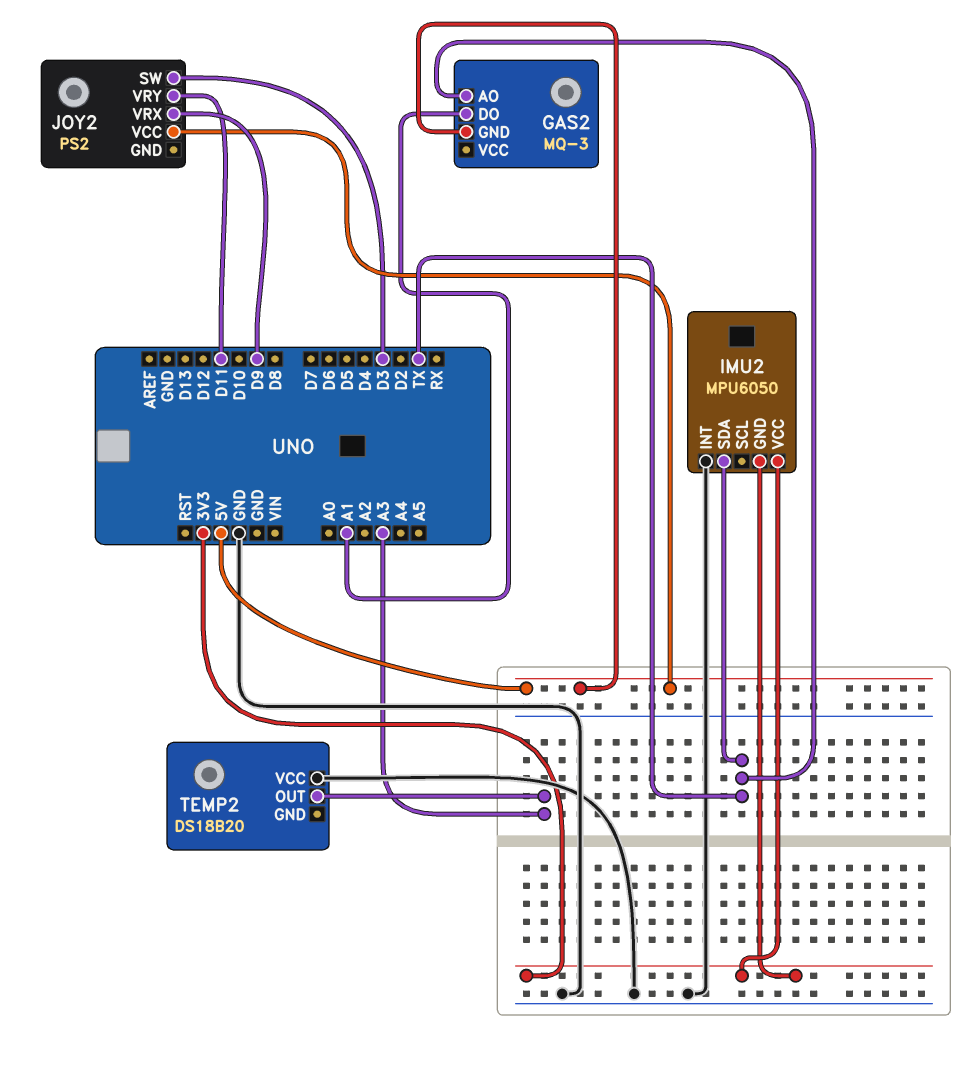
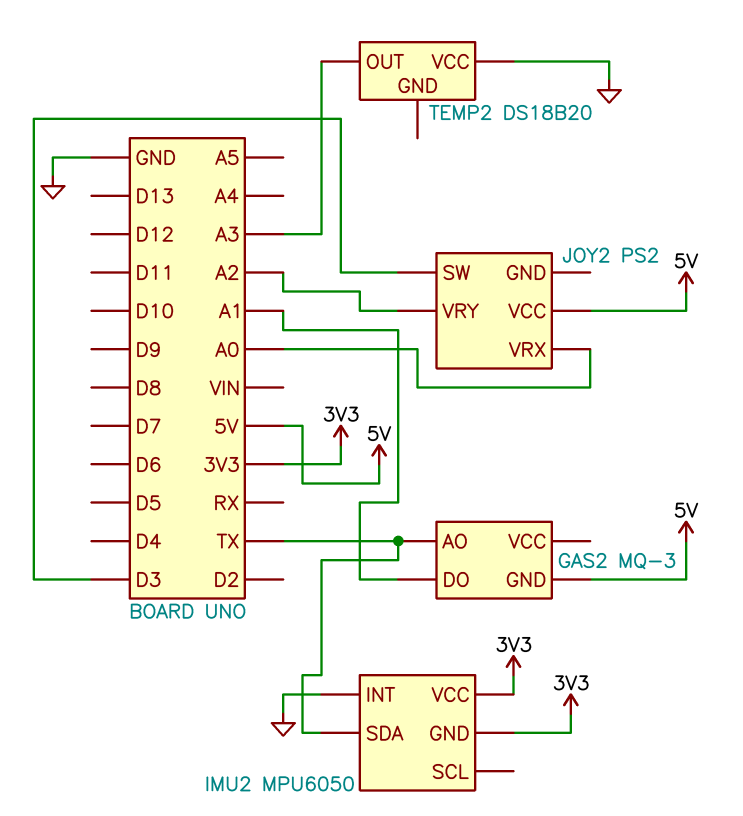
JOY2 pin VRX: D9 -> A0
JOY2 pin VRY: D11 -> A2

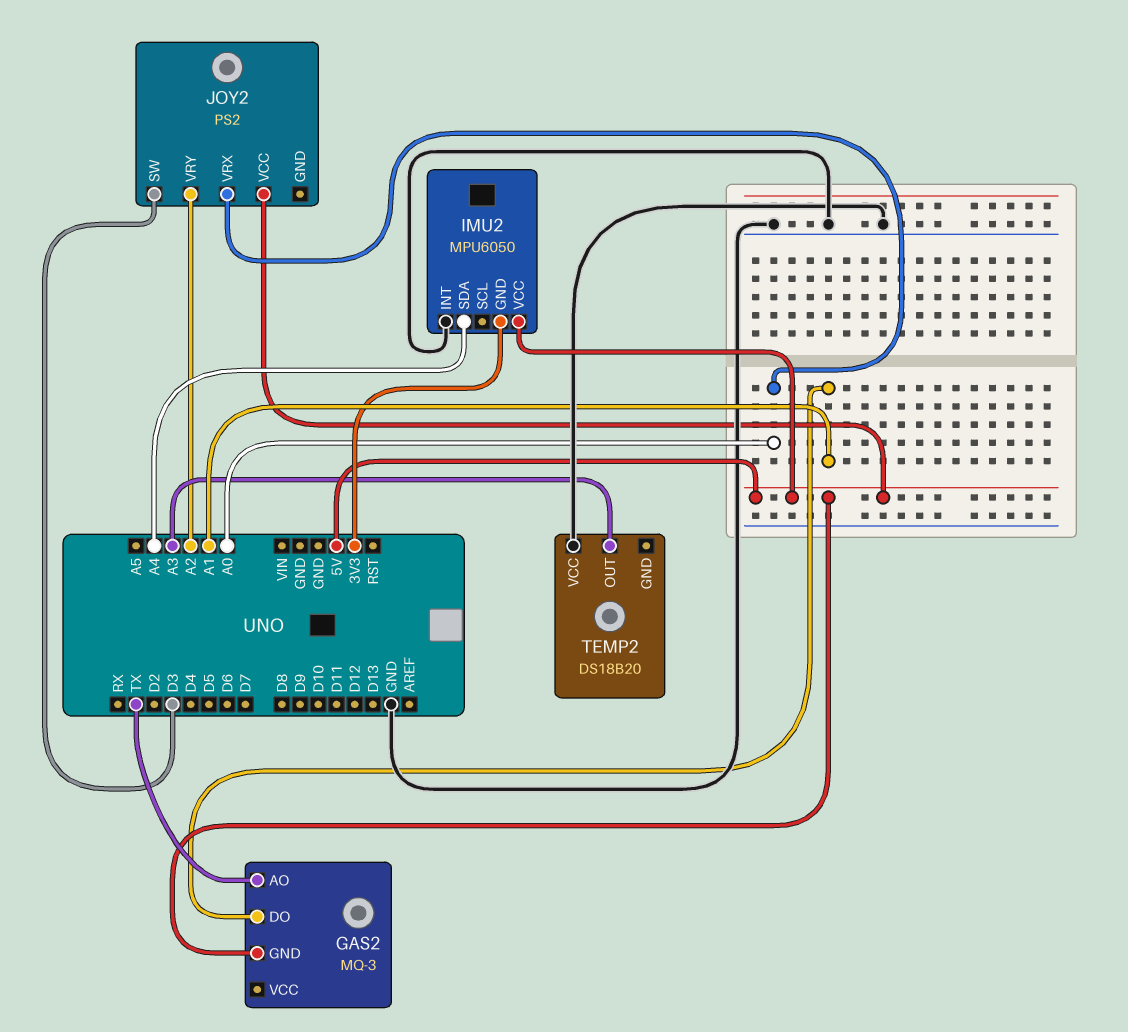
IMU2 pin SDA: TX -> A4
IMU2 pin VCC: 3V3 -> 5V

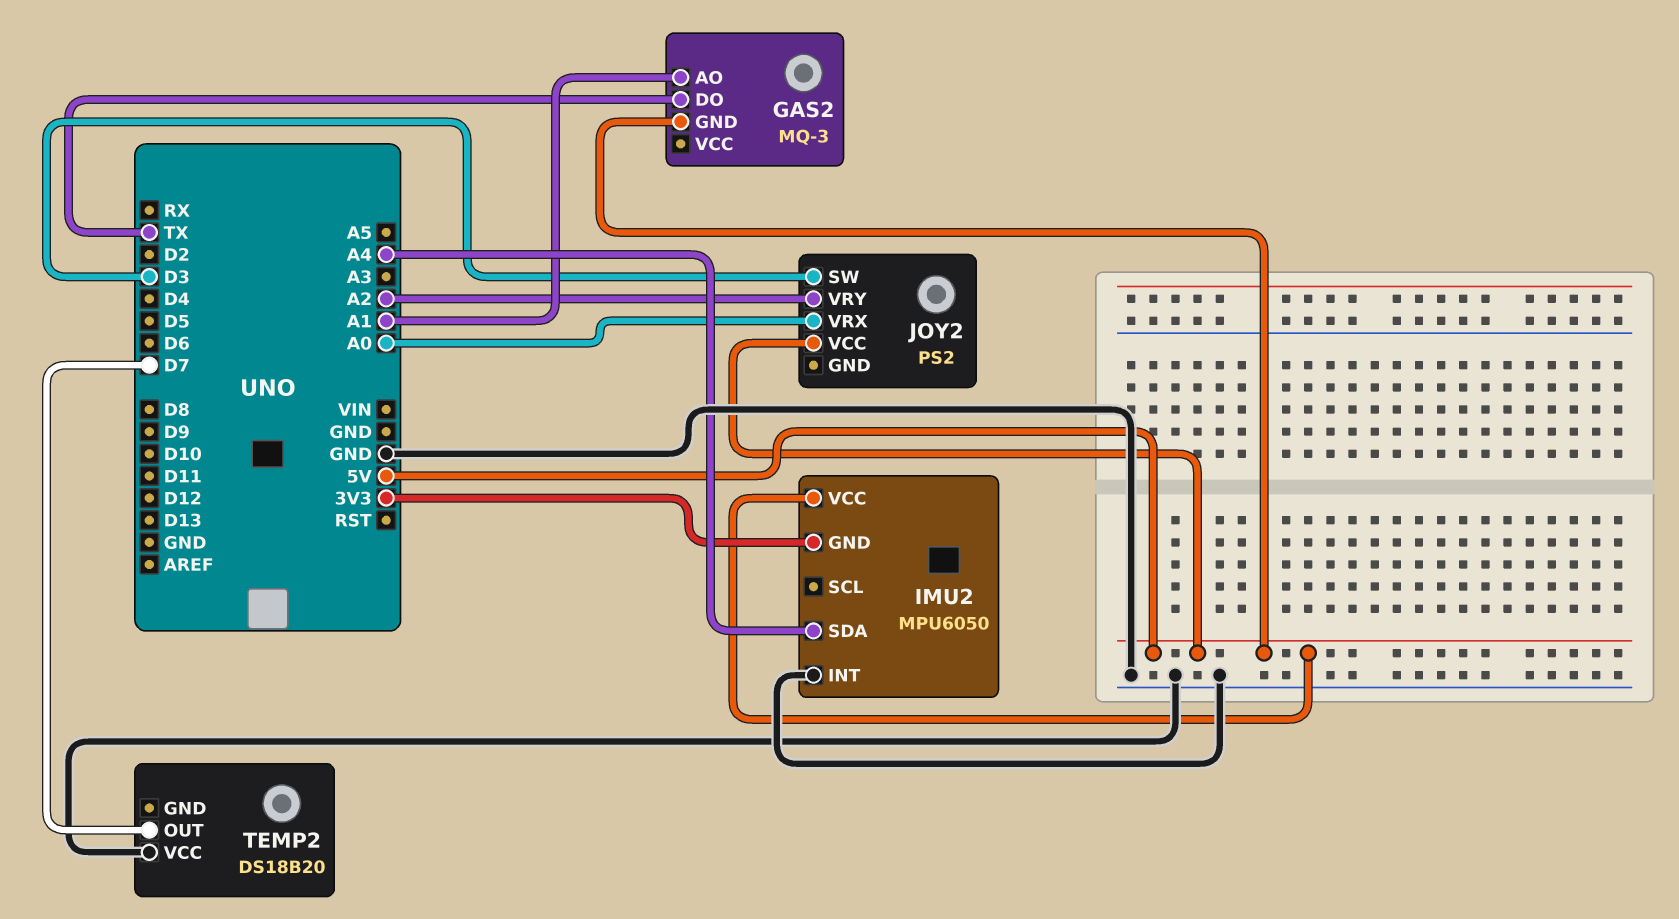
GAS2 pin AO: TX -> A1
GAS2 pin DO: A1 -> TX
TEMP2 pin OUT: A3 -> D7

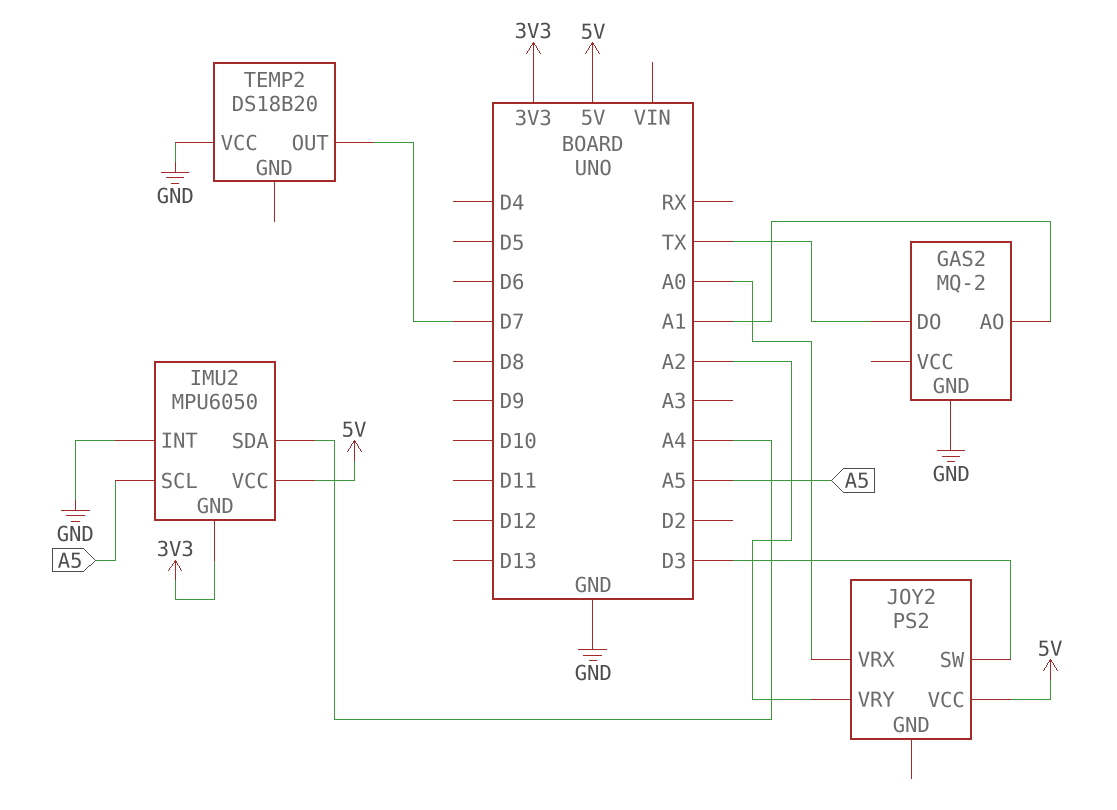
GAS2: MQ-3 -> MQ-2
GAS2 pin GND: 5V -> GND
IMU2 pin SCL: none -> A5

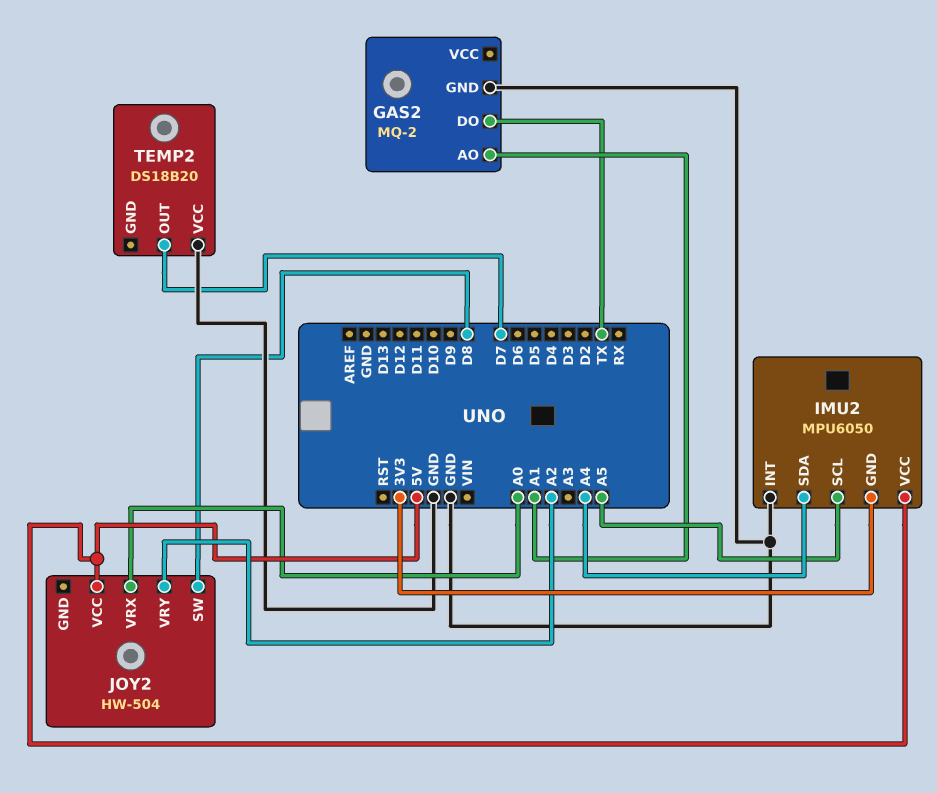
JOY2: PS2 -> HW-504
JOY2 pin SW: D3 -> D8

